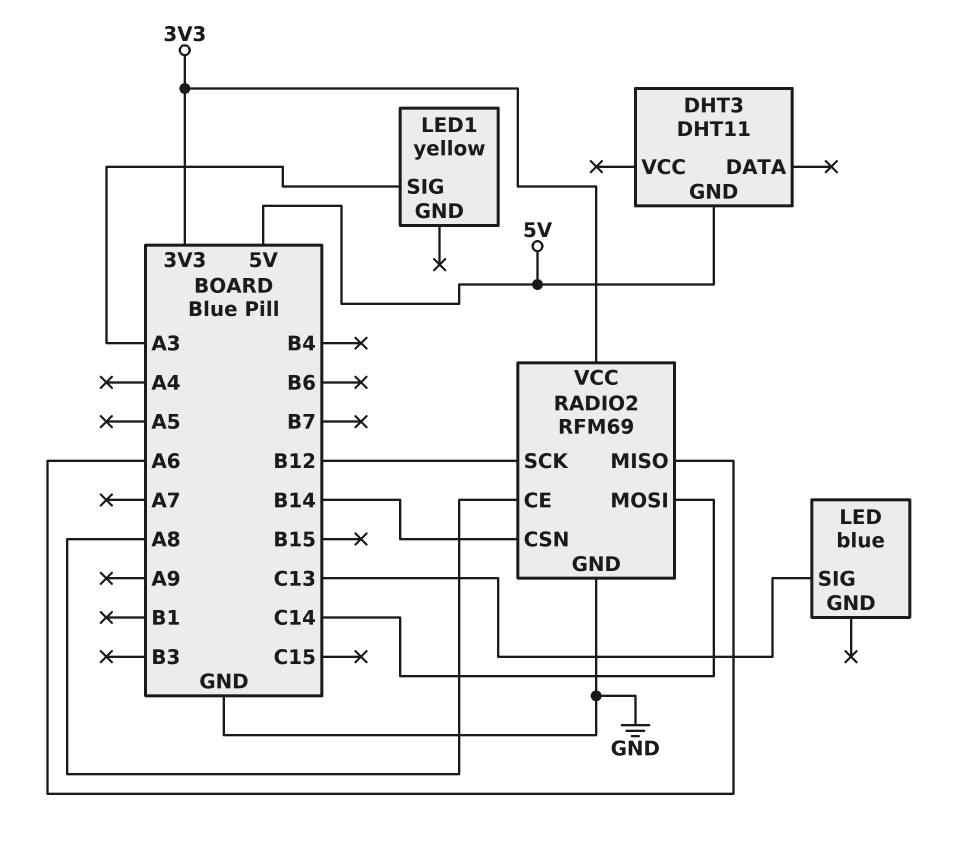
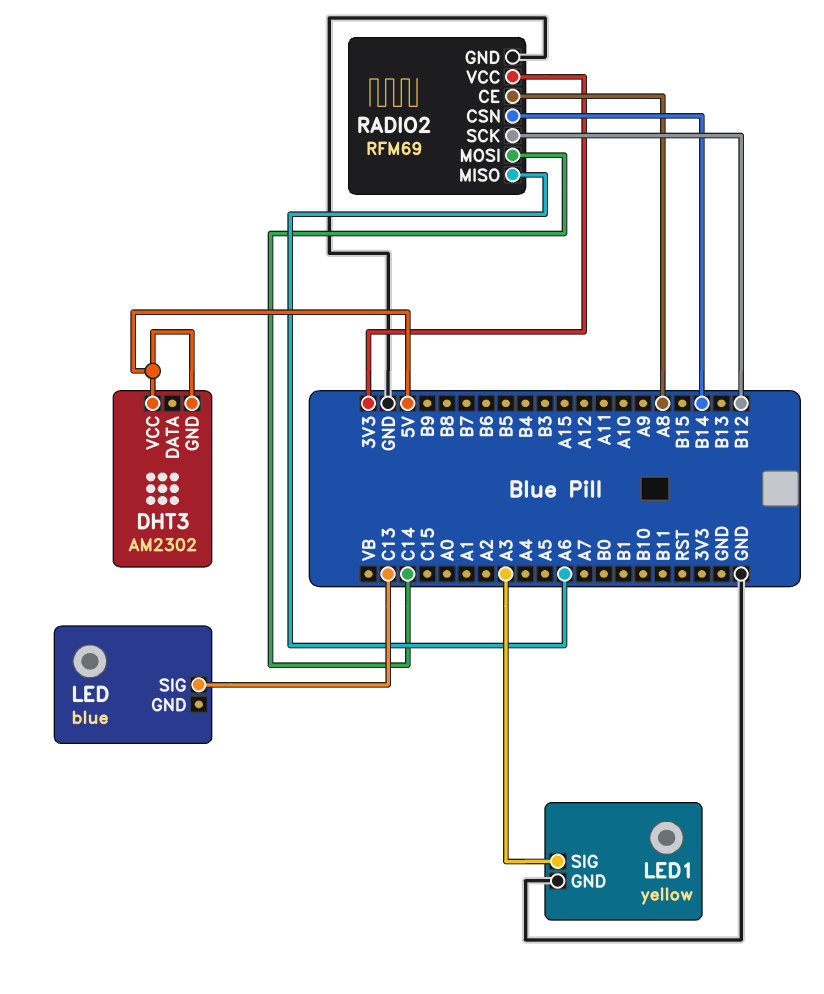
DHT3: DHT11 -> AM2302
DHT3 pin VCC: none -> 5V
LED1 pin GND: none -> GND

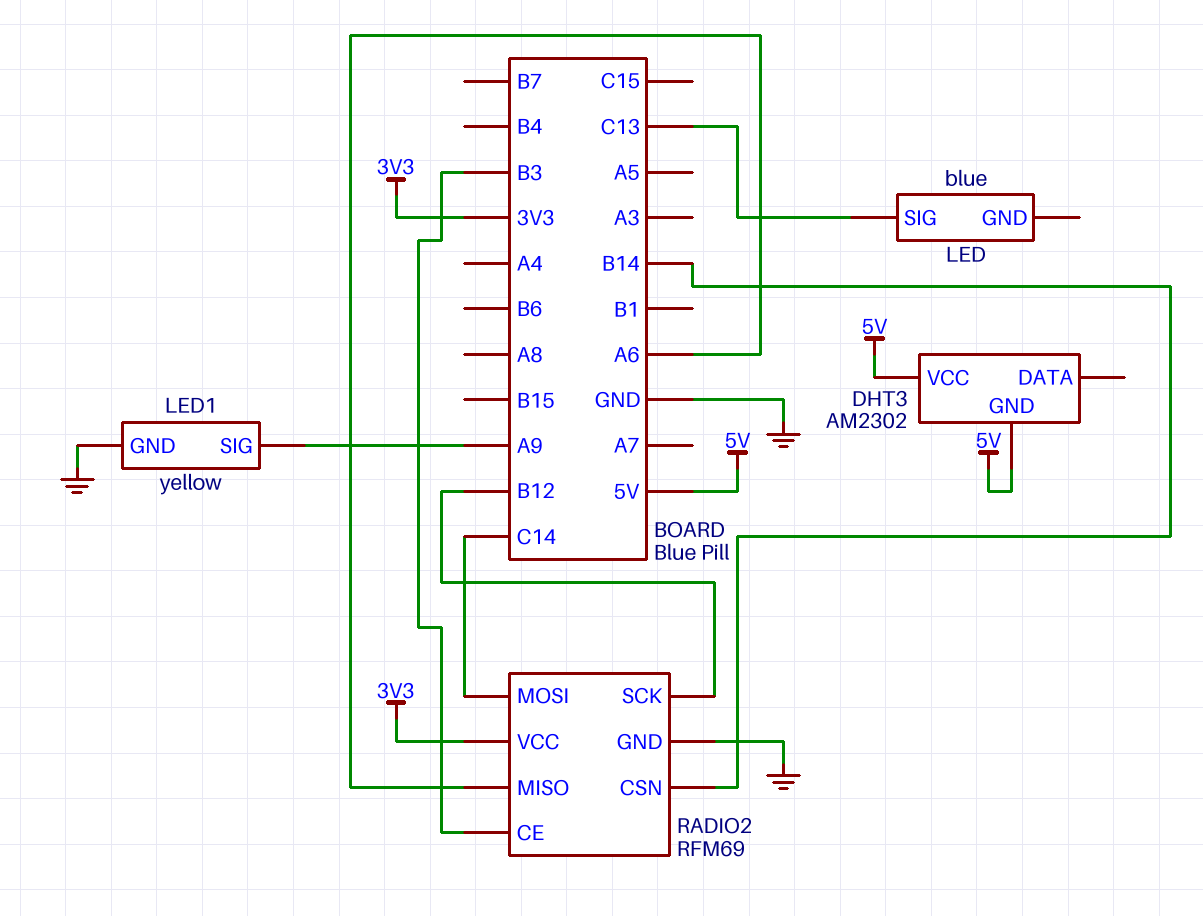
LED1 pin SIG: A3 -> A9
RADIO2 pin CE: A8 -> B3

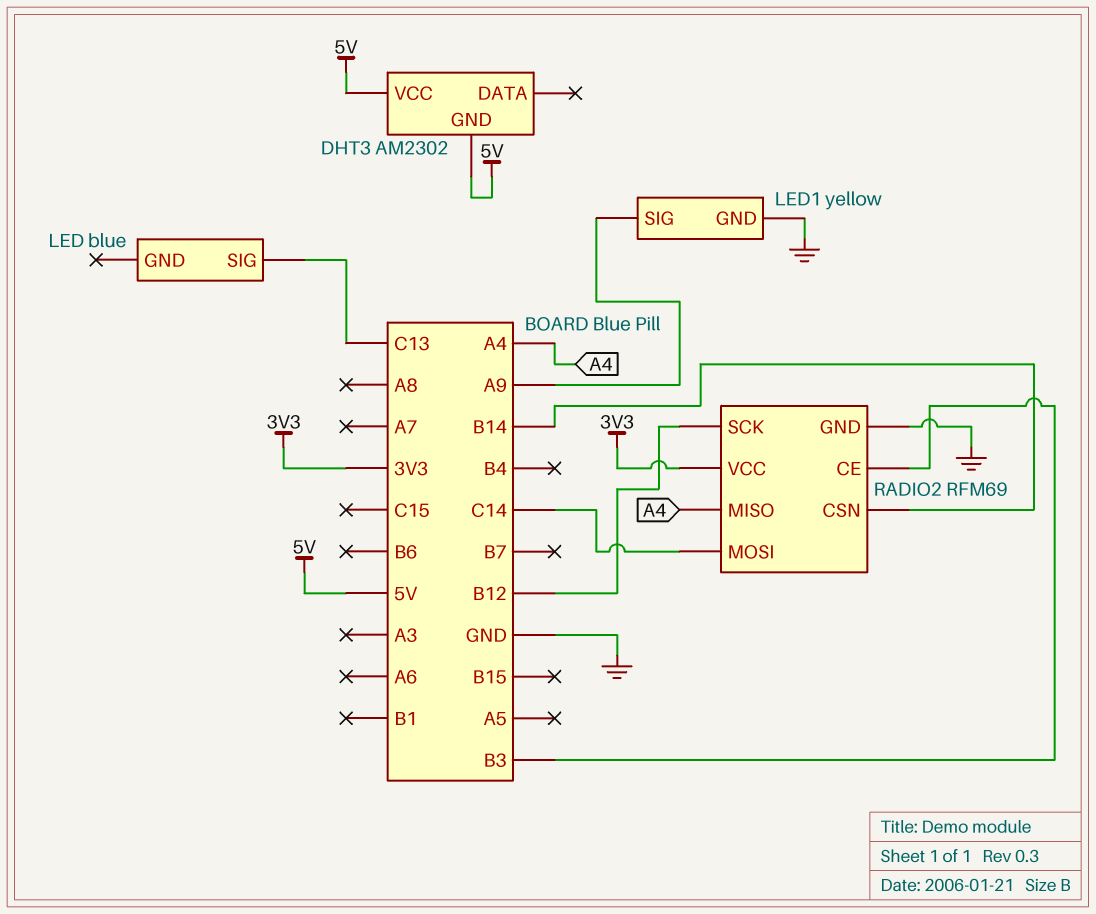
RADIO2 pin MISO: A6 -> A4

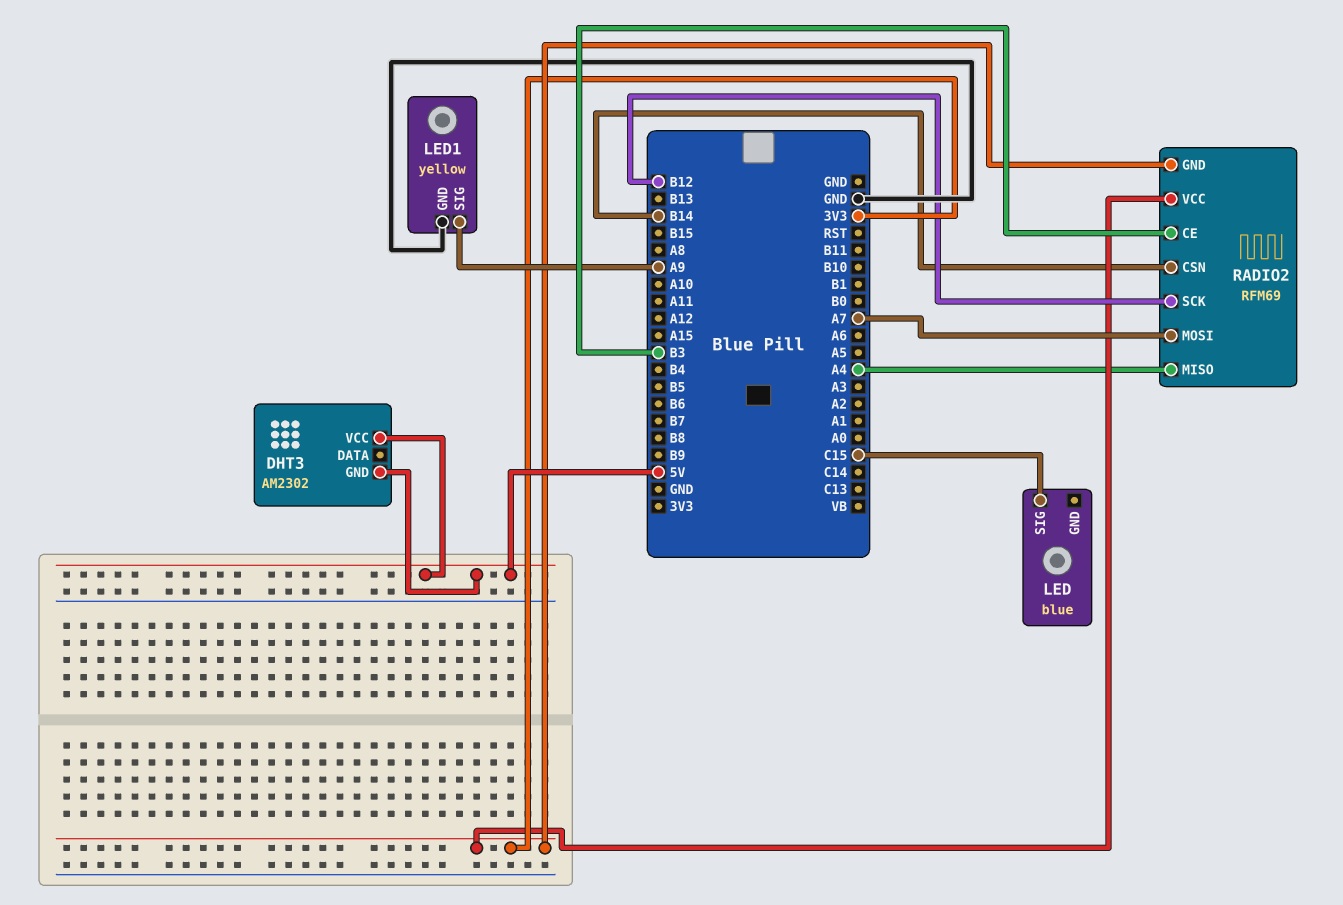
LED pin SIG: C13 -> C15
RADIO2 pin GND: GND -> 3V3
RADIO2 pin MOSI: C14 -> A7

